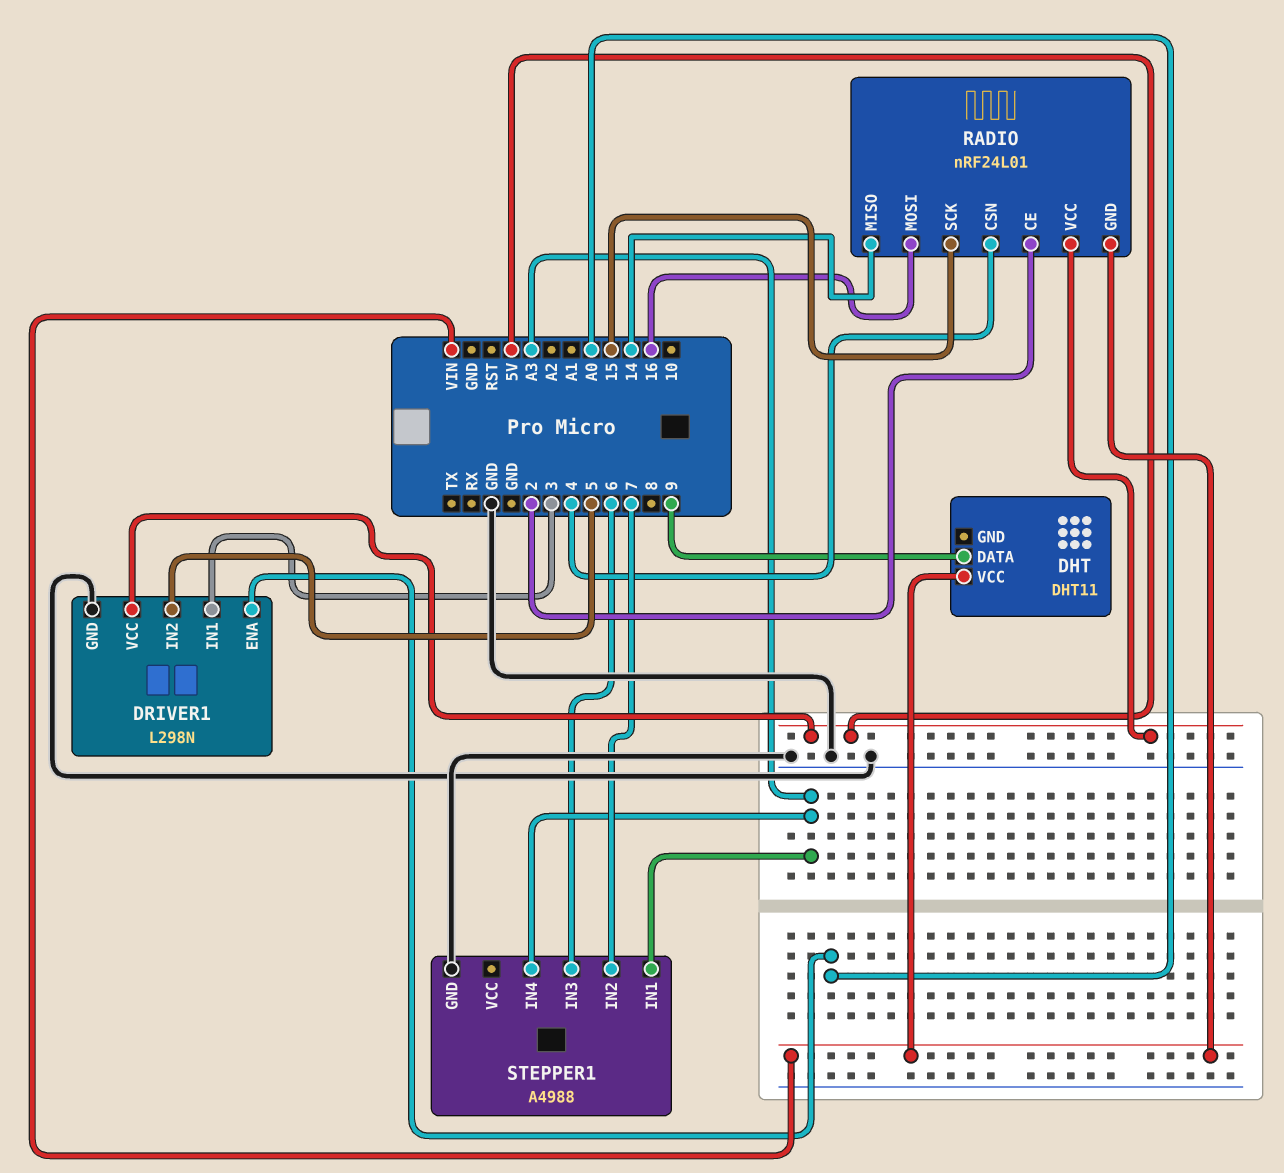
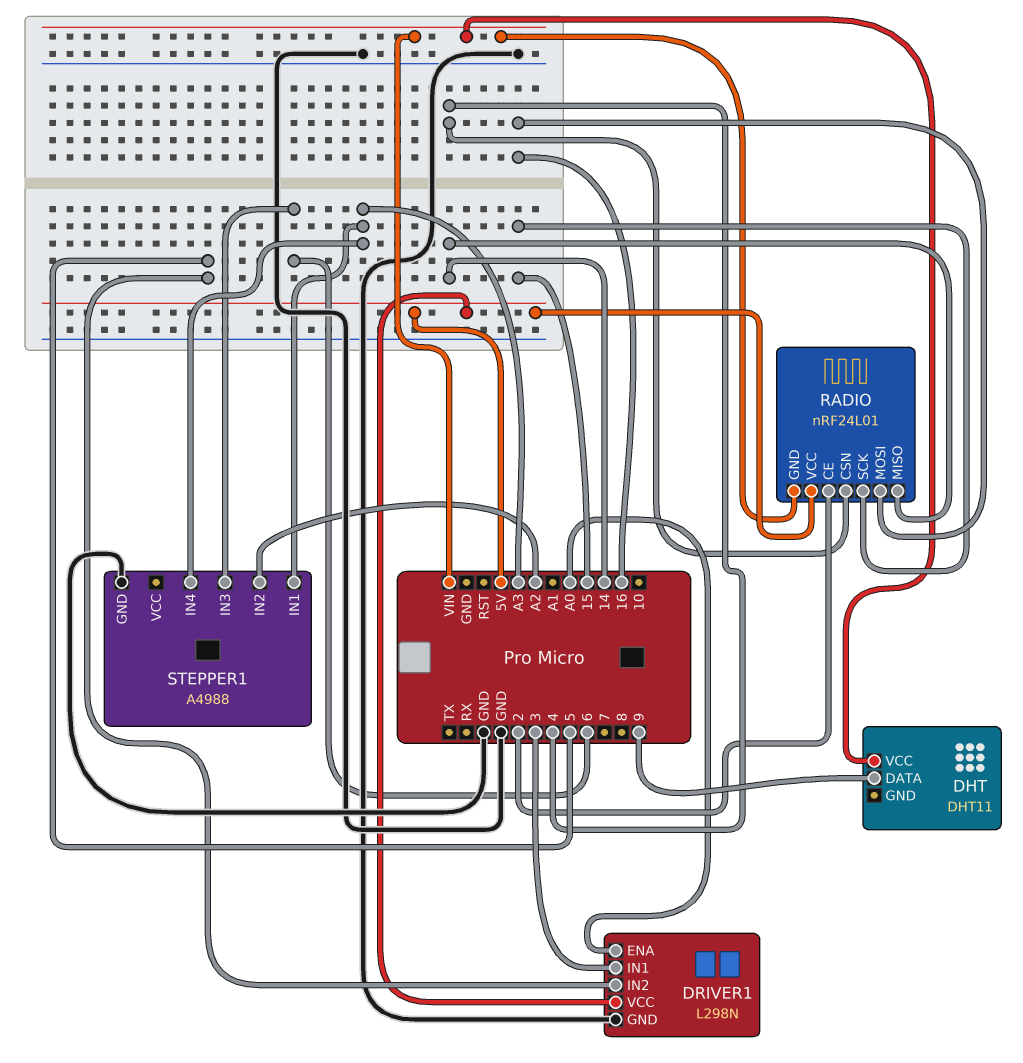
STEPPER1 pin IN2: 7 -> A2

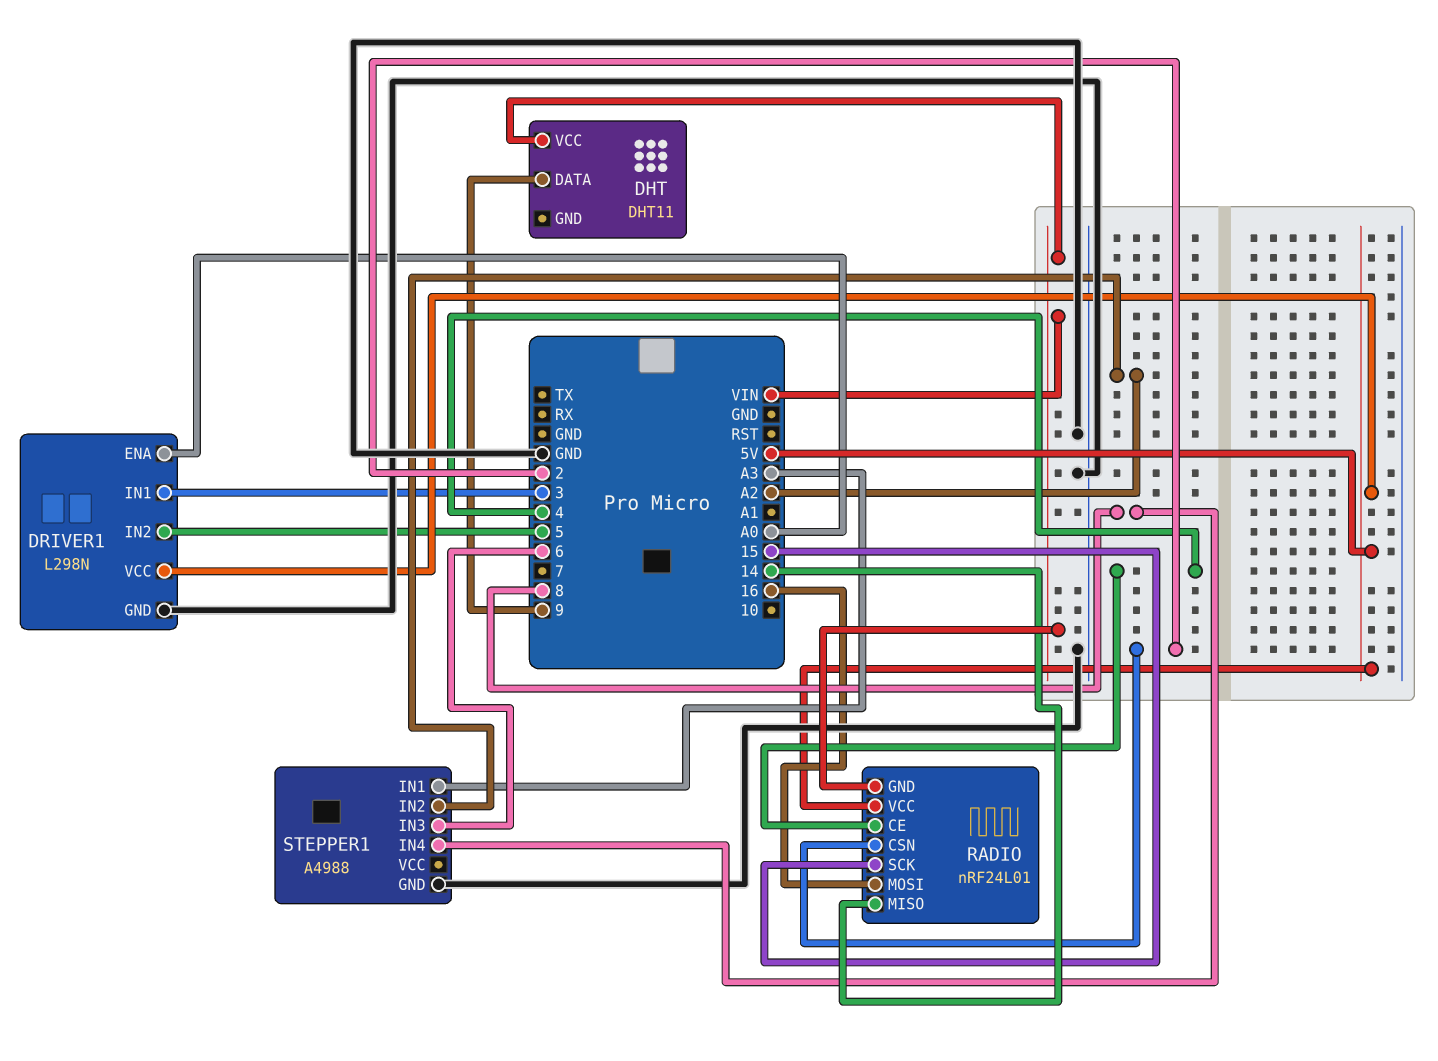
RADIO pin CE: 2 -> 4
RADIO pin CSN: 4 -> 2
STEPPER1 pin IN4: A3 -> 8

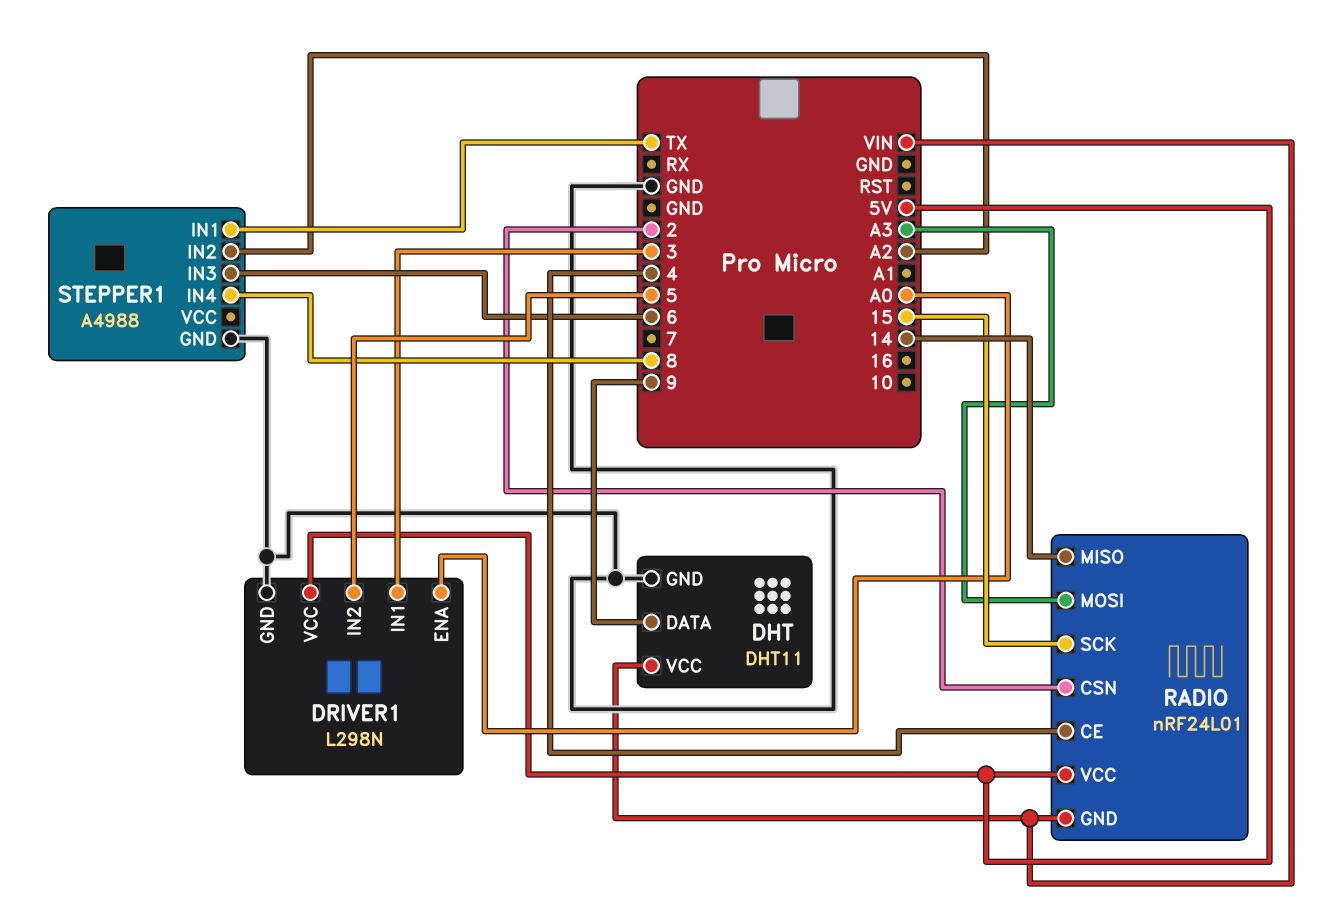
DHT pin GND: none -> GND
RADIO pin MOSI: 16 -> A3
STEPPER1 pin IN1: A3 -> TX

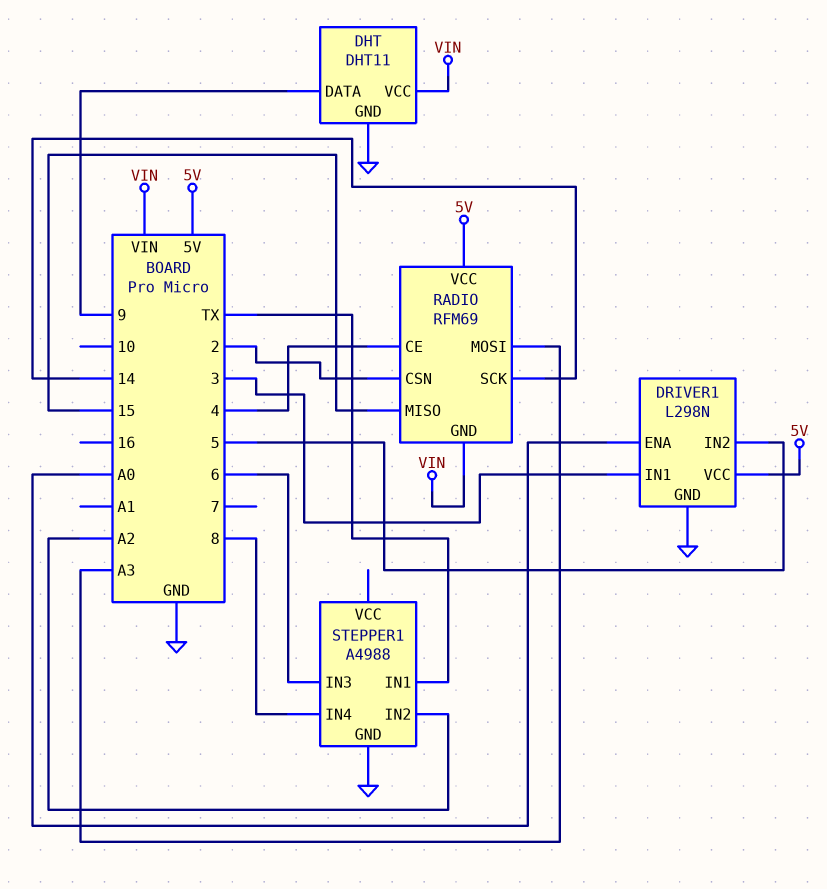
RADIO: nRF24L01 -> RFM69
RADIO pin MISO: 14 -> 15
RADIO pin SCK: 15 -> 14

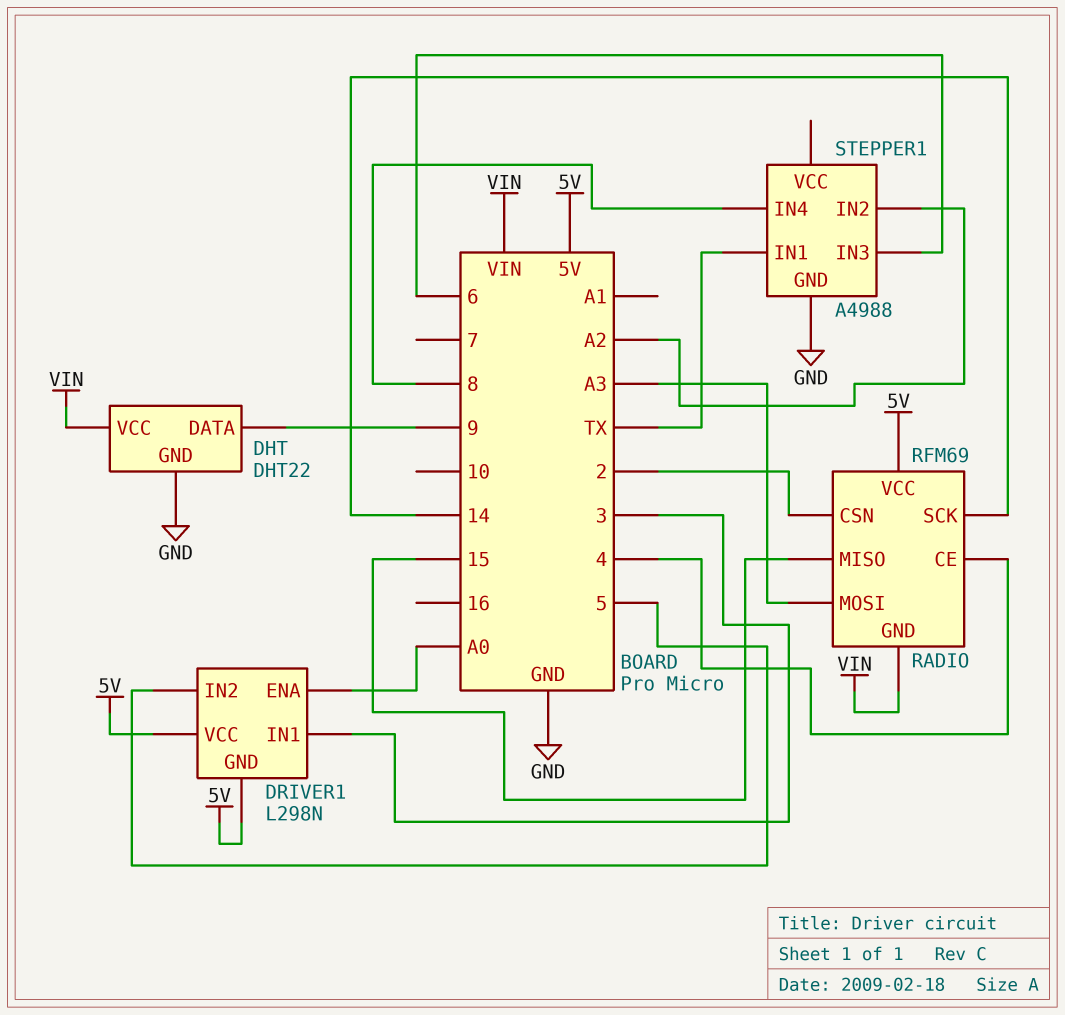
DHT: DHT11 -> DHT22
DRIVER1 pin GND: GND -> 5V

